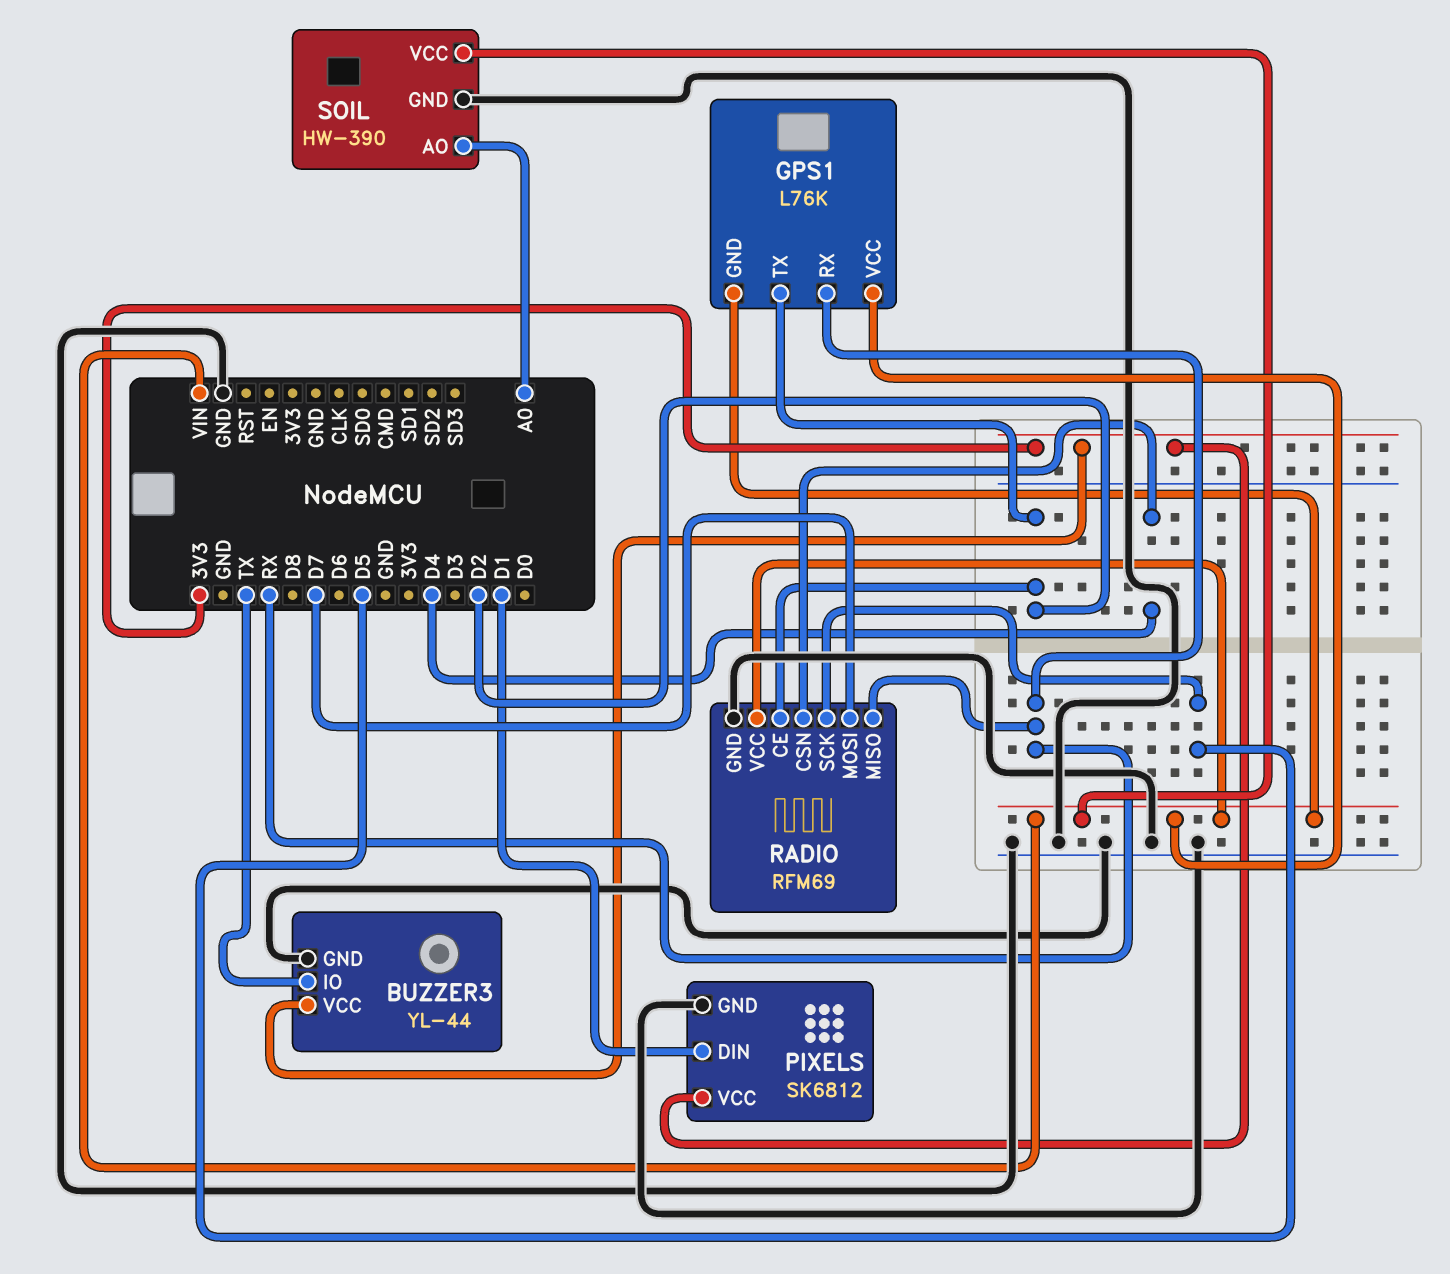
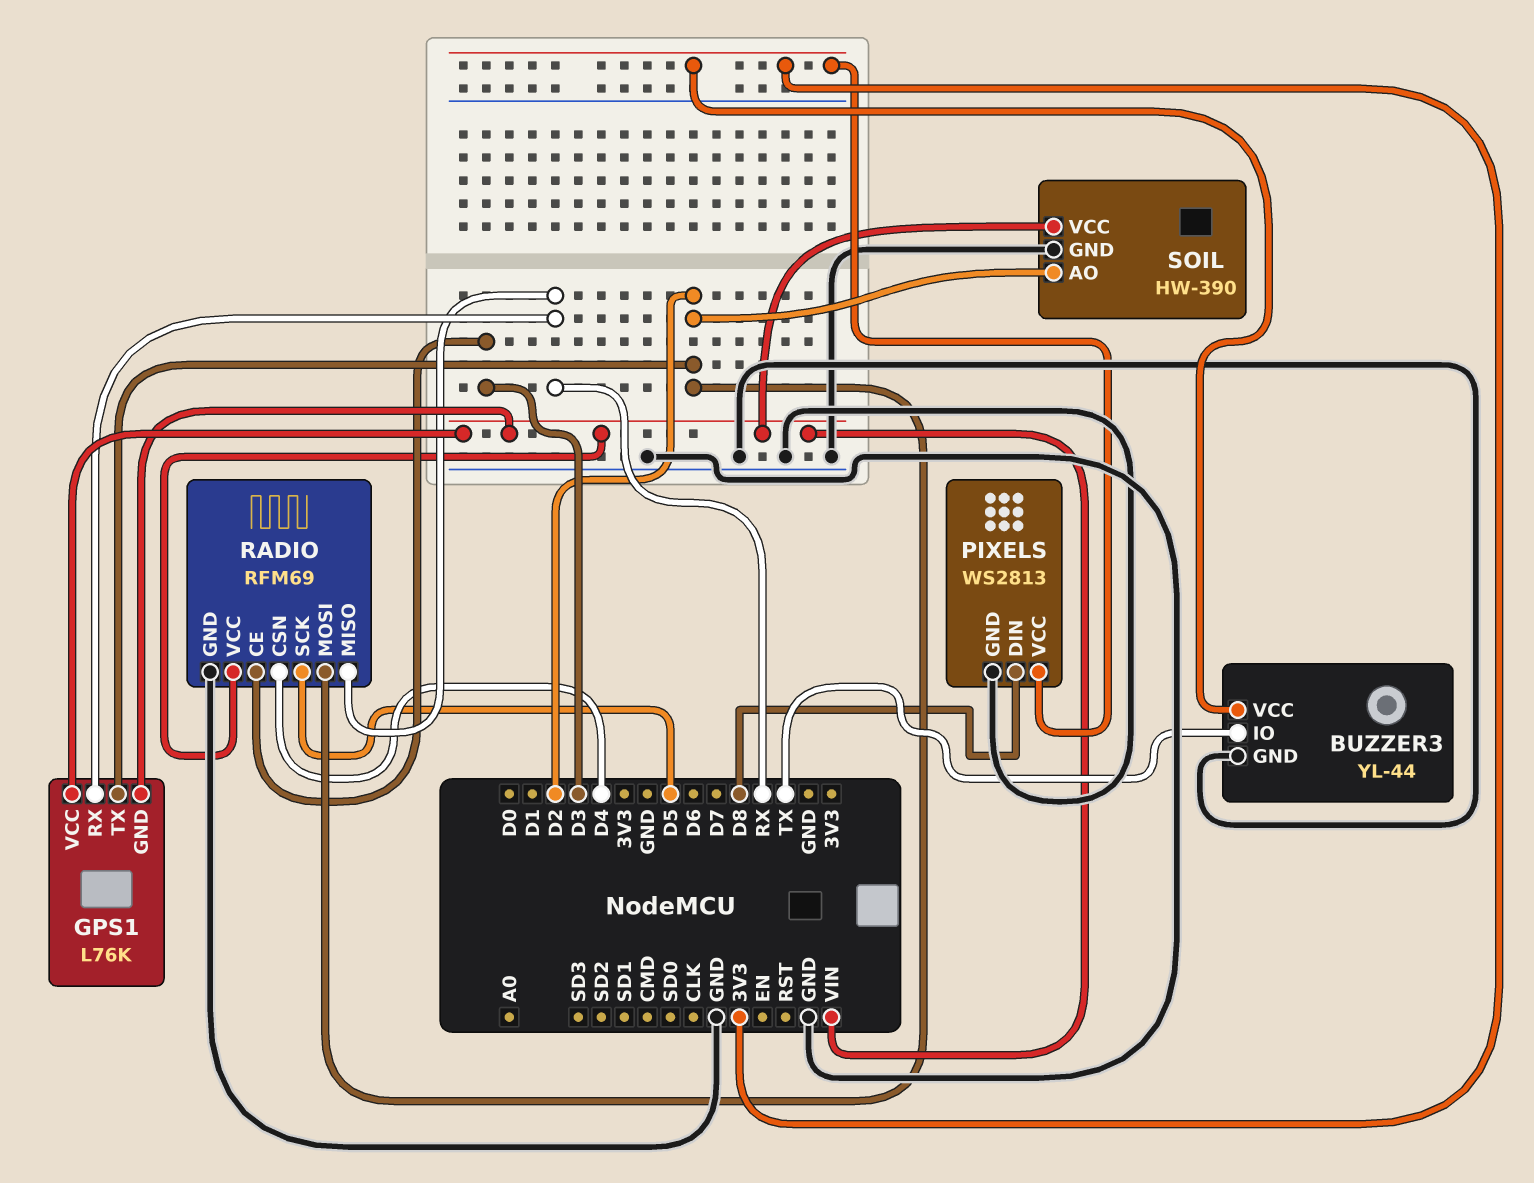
PIXELS: SK6812 -> WS2813
PIXELS pin DIN: D1 -> D8
RADIO pin CE: D2 -> D3
RADIO pin MOSI: D7 -> D2
SOIL pin AO: A0 -> D2

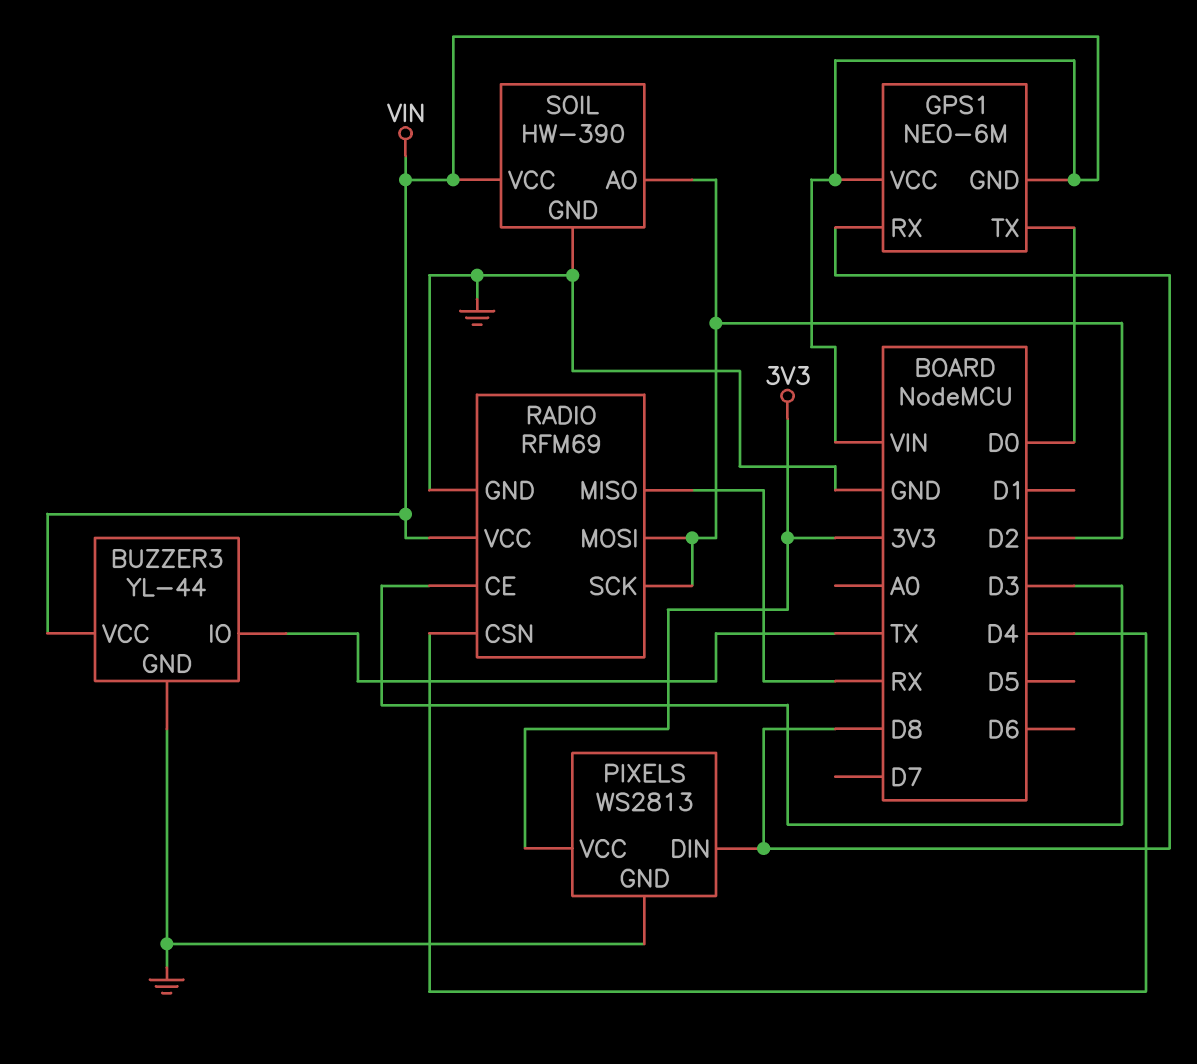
BUZZER3 pin VCC: 3V3 -> VIN
GPS1: L76K -> NEO-6M
GPS1 pin RX: RX -> D8
GPS1 pin TX: D2 -> D0
RADIO pin SCK: D5 -> D2

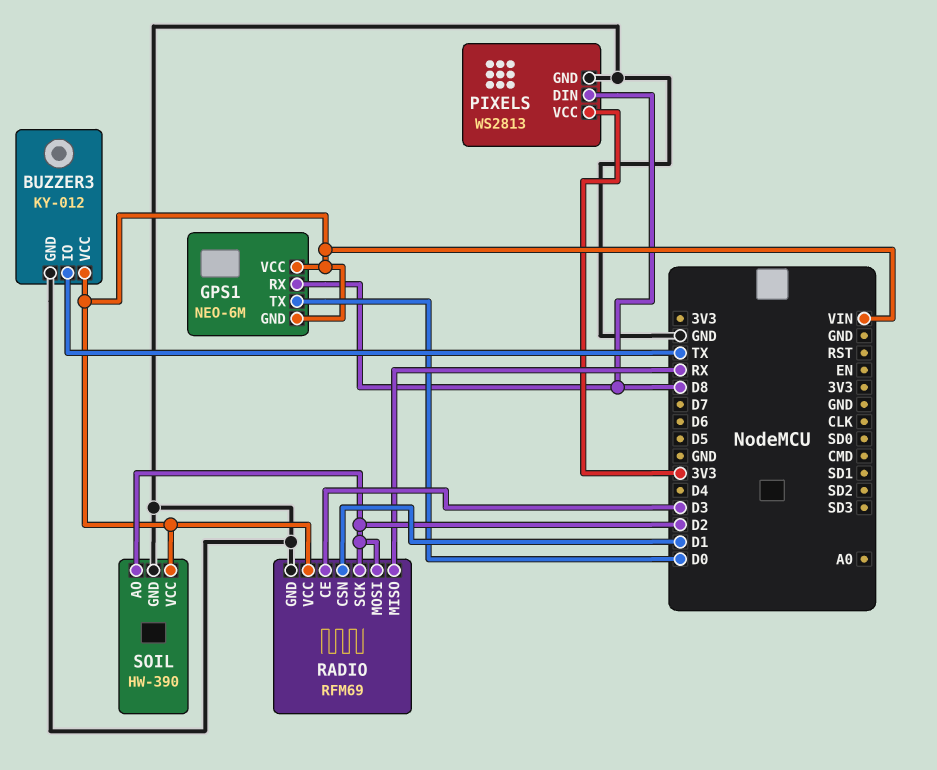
BUZZER3: YL-44 -> KY-012
RADIO pin CSN: D4 -> D1

